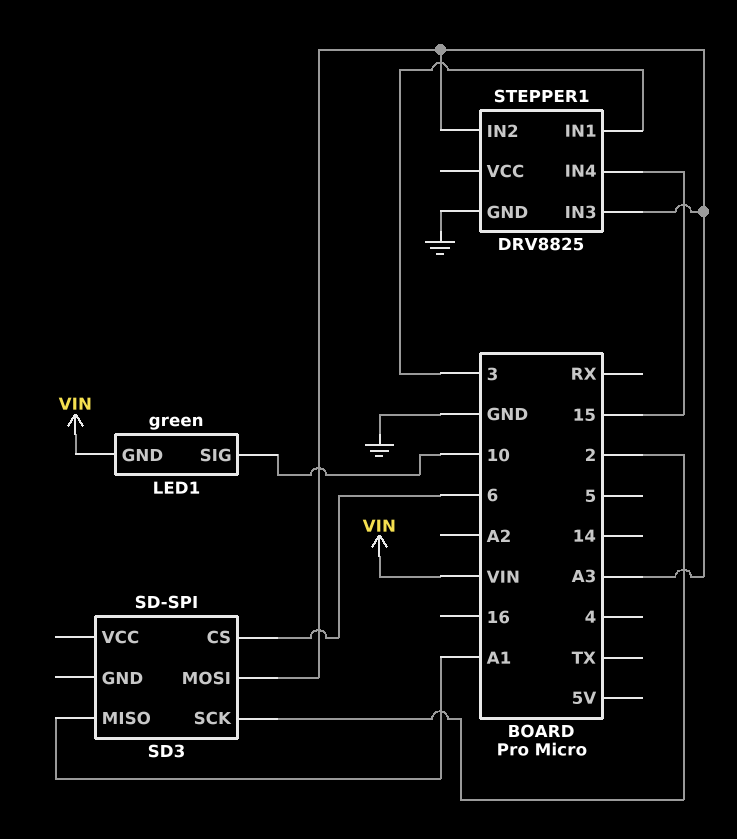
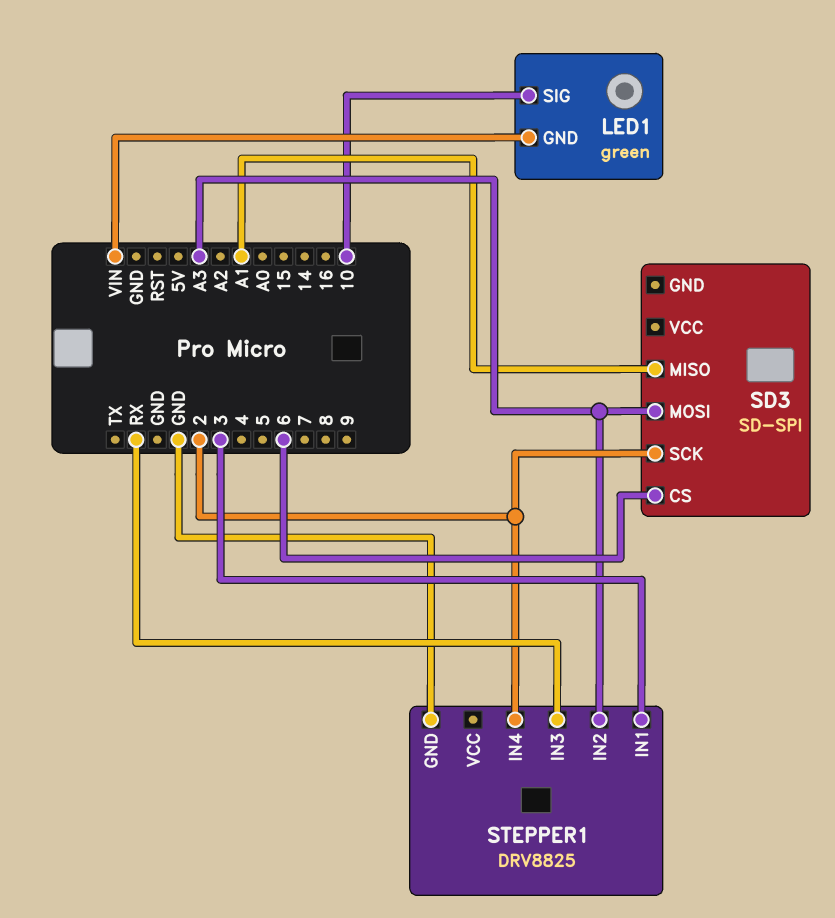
STEPPER1 pin IN3: A3 -> RX
STEPPER1 pin IN4: 15 -> 2

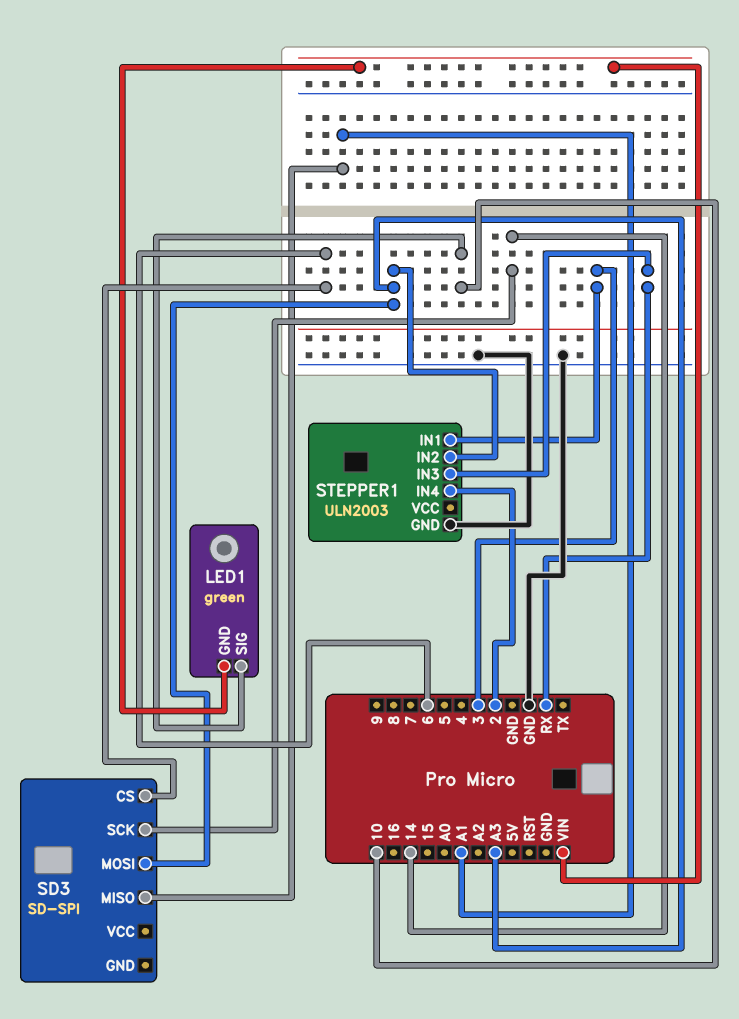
SD3 pin SCK: 2 -> 14
STEPPER1: DRV8825 -> ULN2003

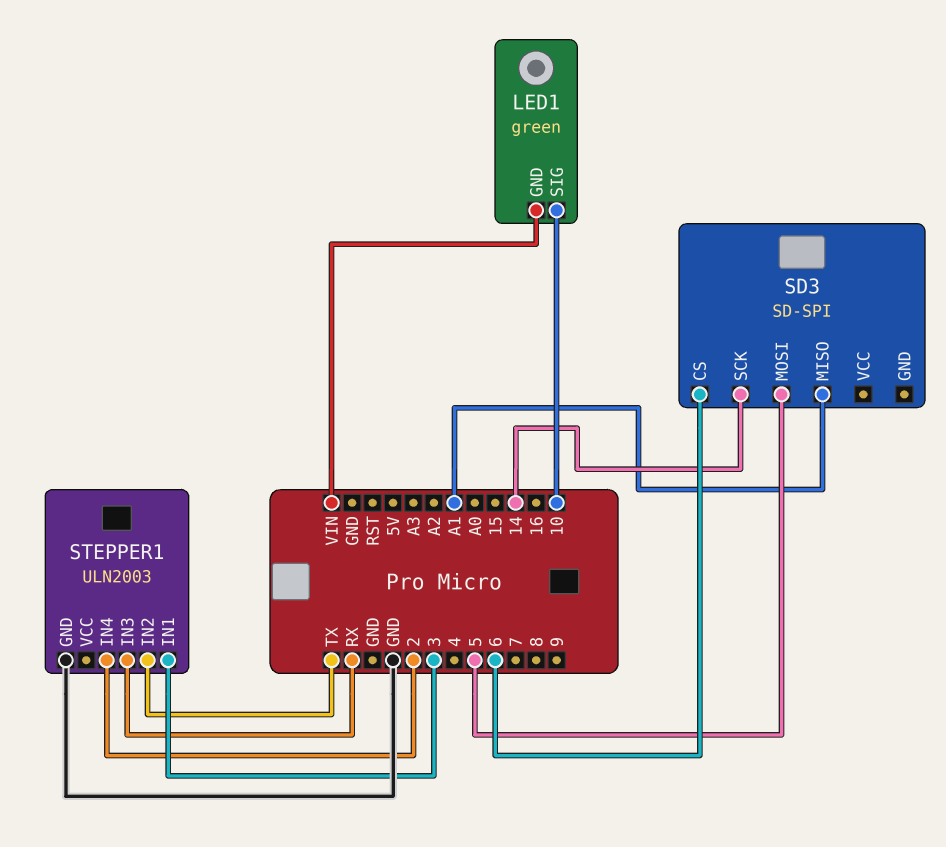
SD3 pin MOSI: A3 -> 5
STEPPER1 pin IN2: A3 -> TX

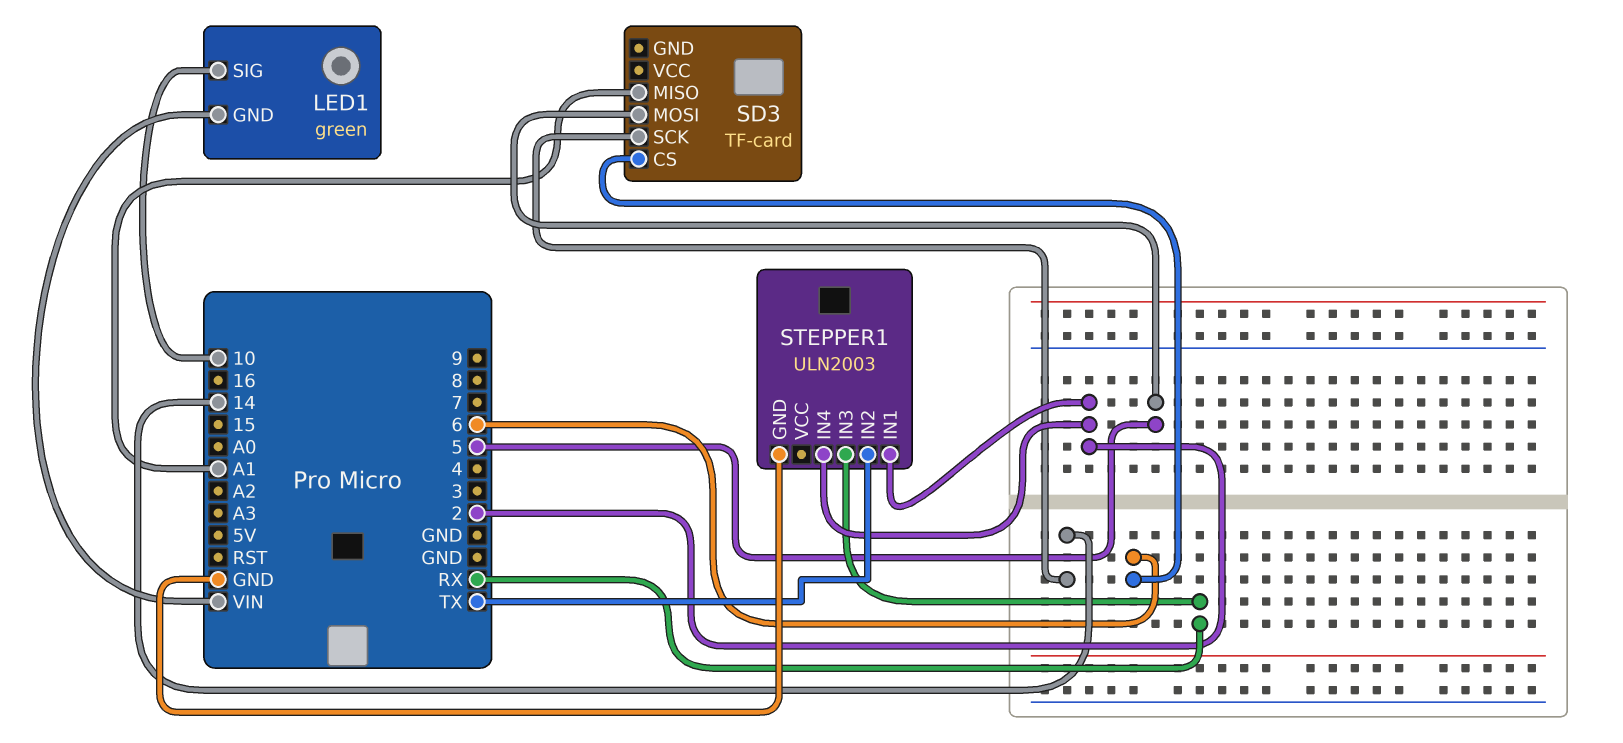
SD3: SD-SPI -> TF-card
STEPPER1 pin IN1: 3 -> 2

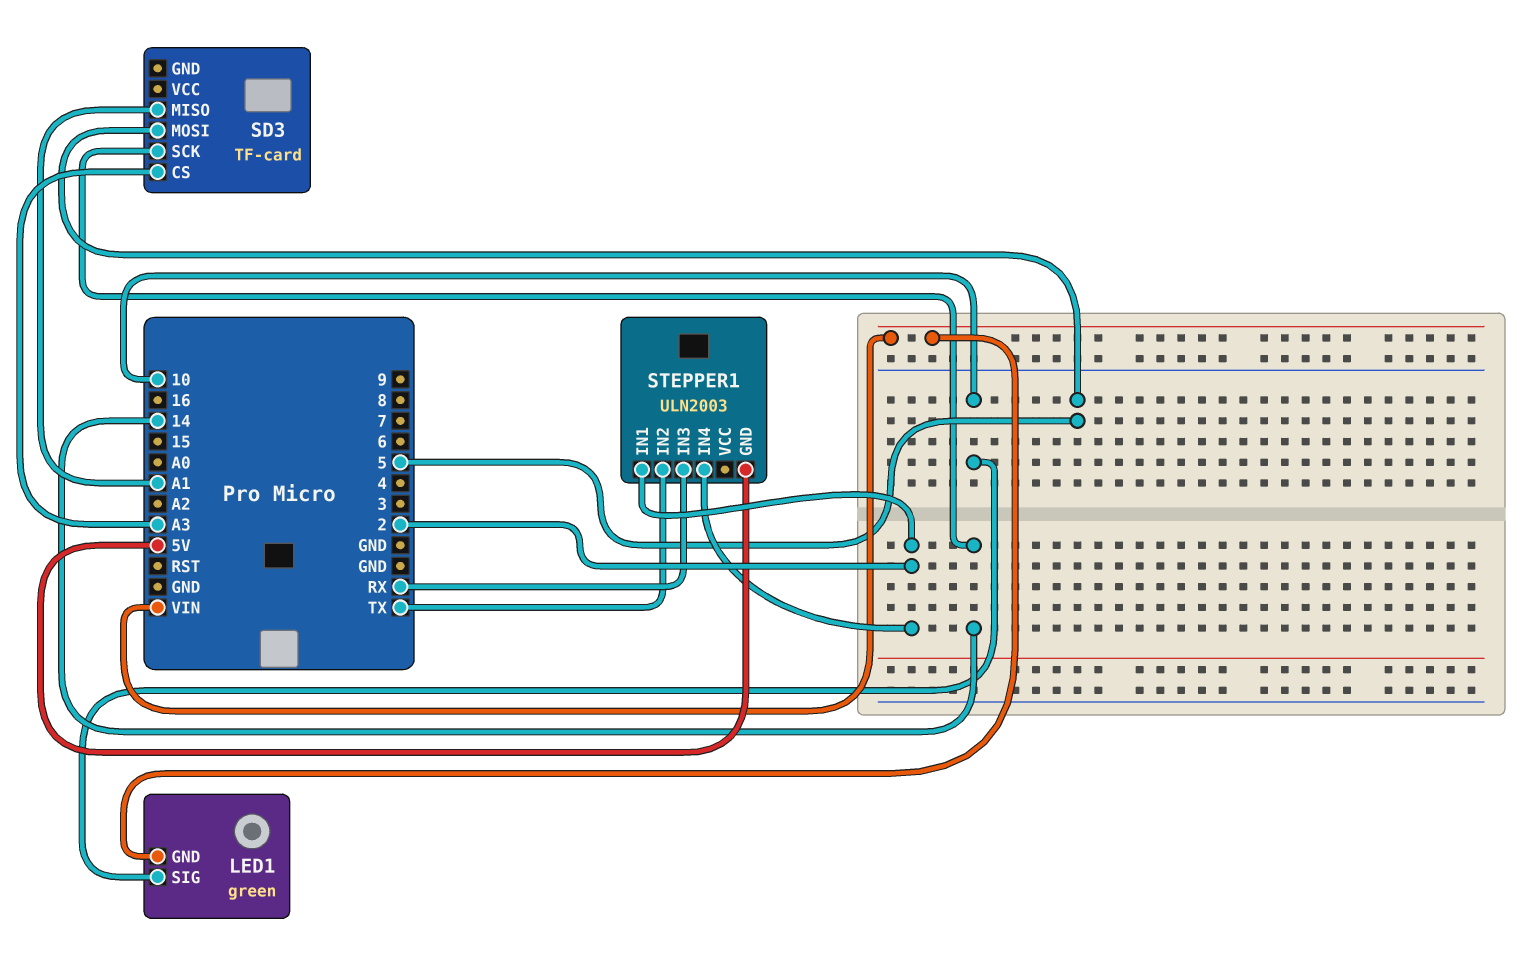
SD3 pin CS: 6 -> A3
STEPPER1 pin GND: GND -> 5V

